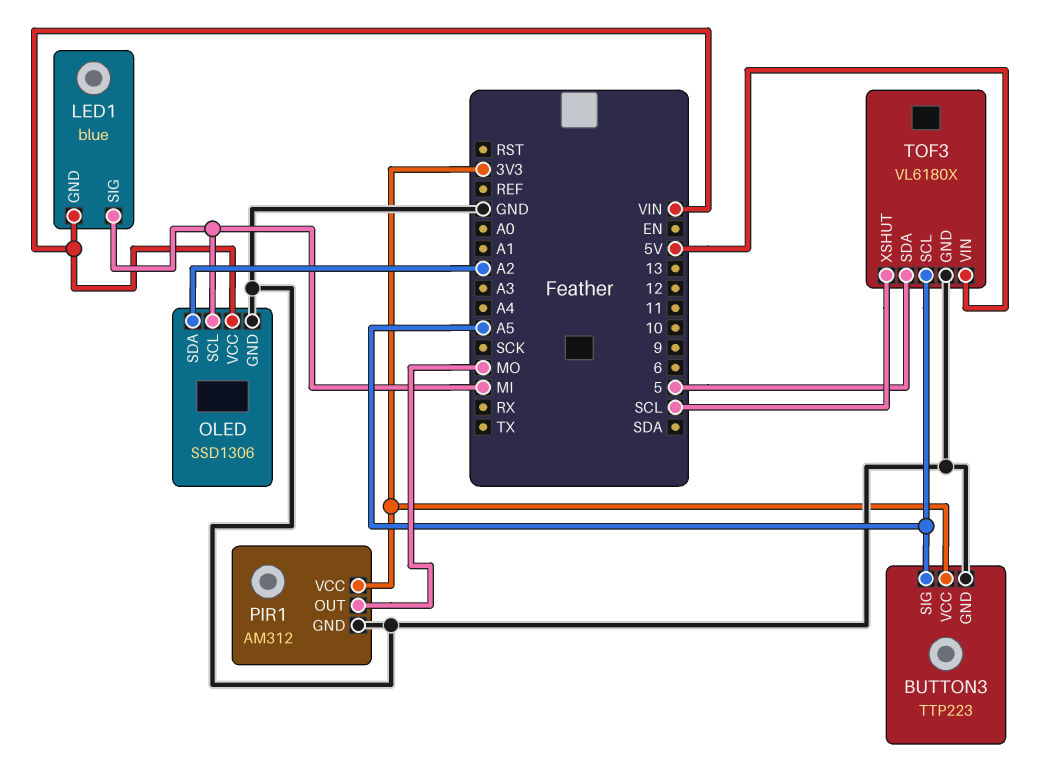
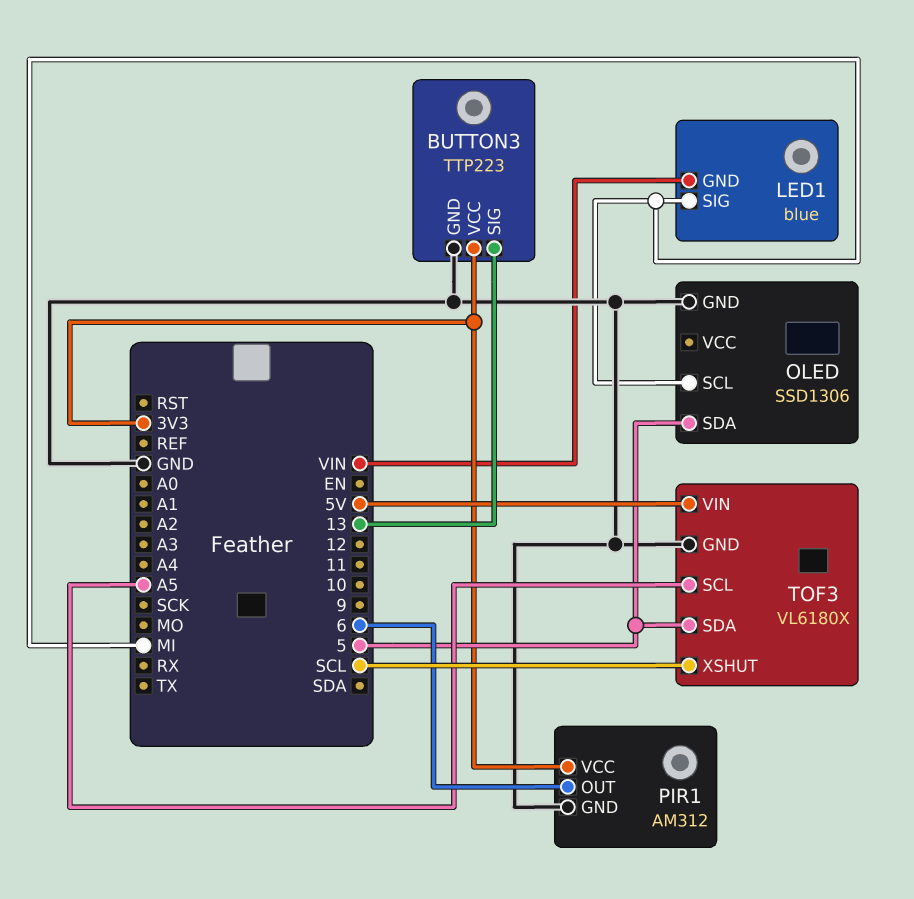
BUTTON3 pin SIG: A5 -> 13
OLED pin SDA: A2 -> 5
OLED pin VCC: VIN -> none
PIR1 pin OUT: MO -> 6

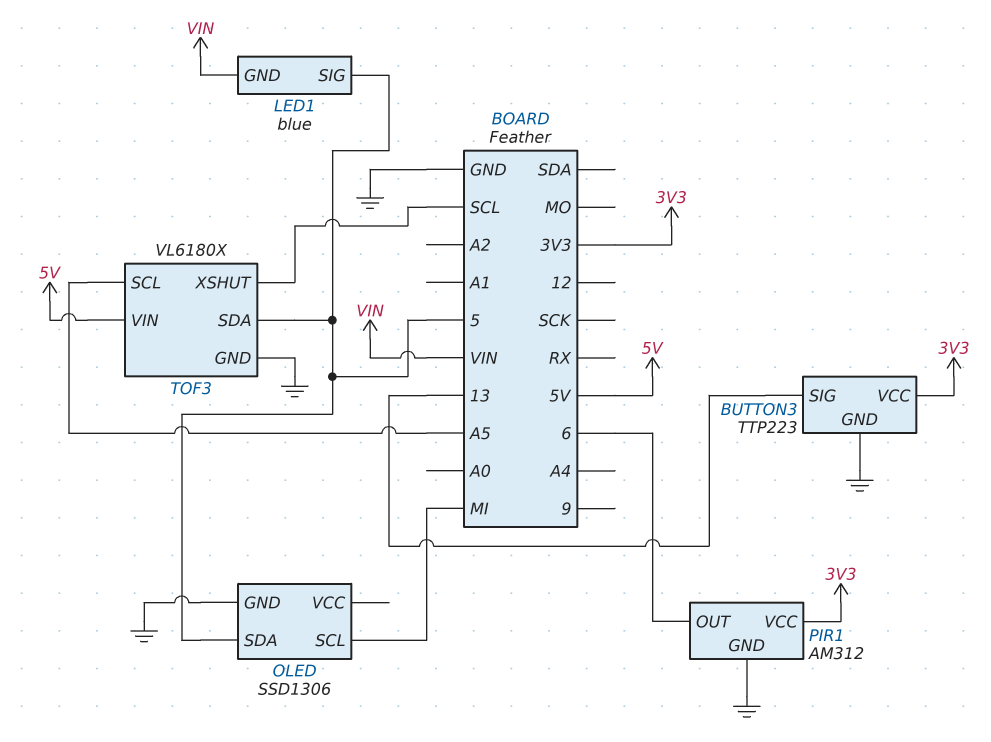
LED1 pin SIG: MI -> 5

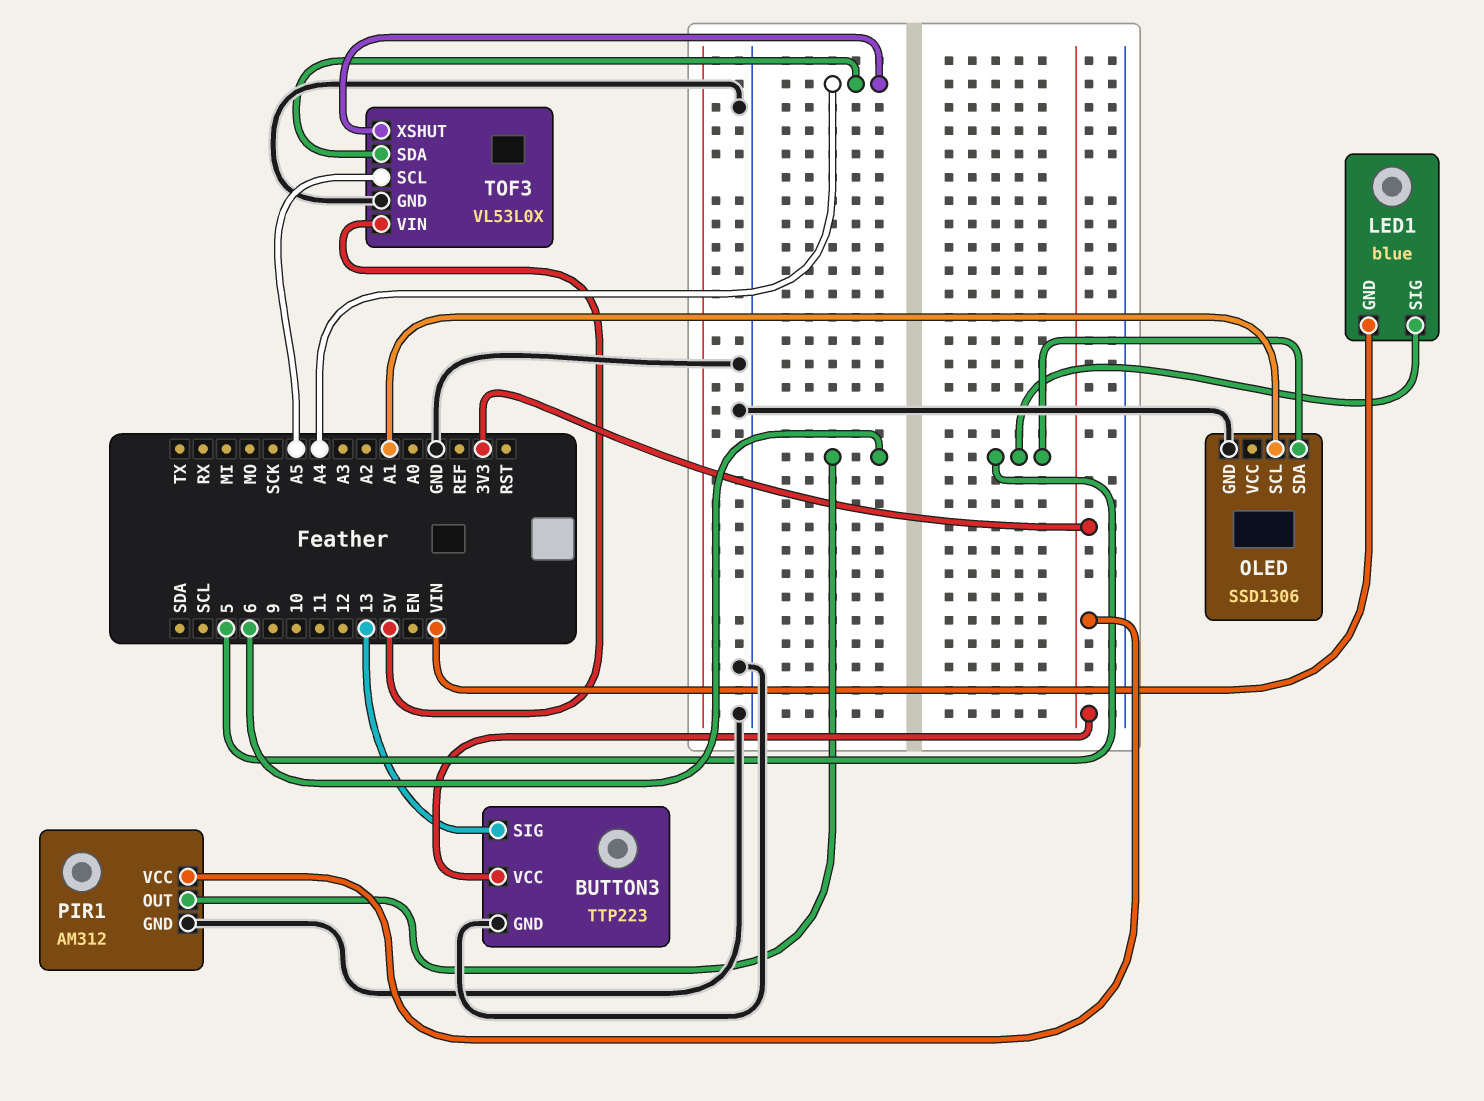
OLED pin SCL: MI -> A1
TOF3: VL6180X -> VL53L0X
TOF3 pin SDA: 5 -> A4
TOF3 pin XSHUT: SCL -> A4

